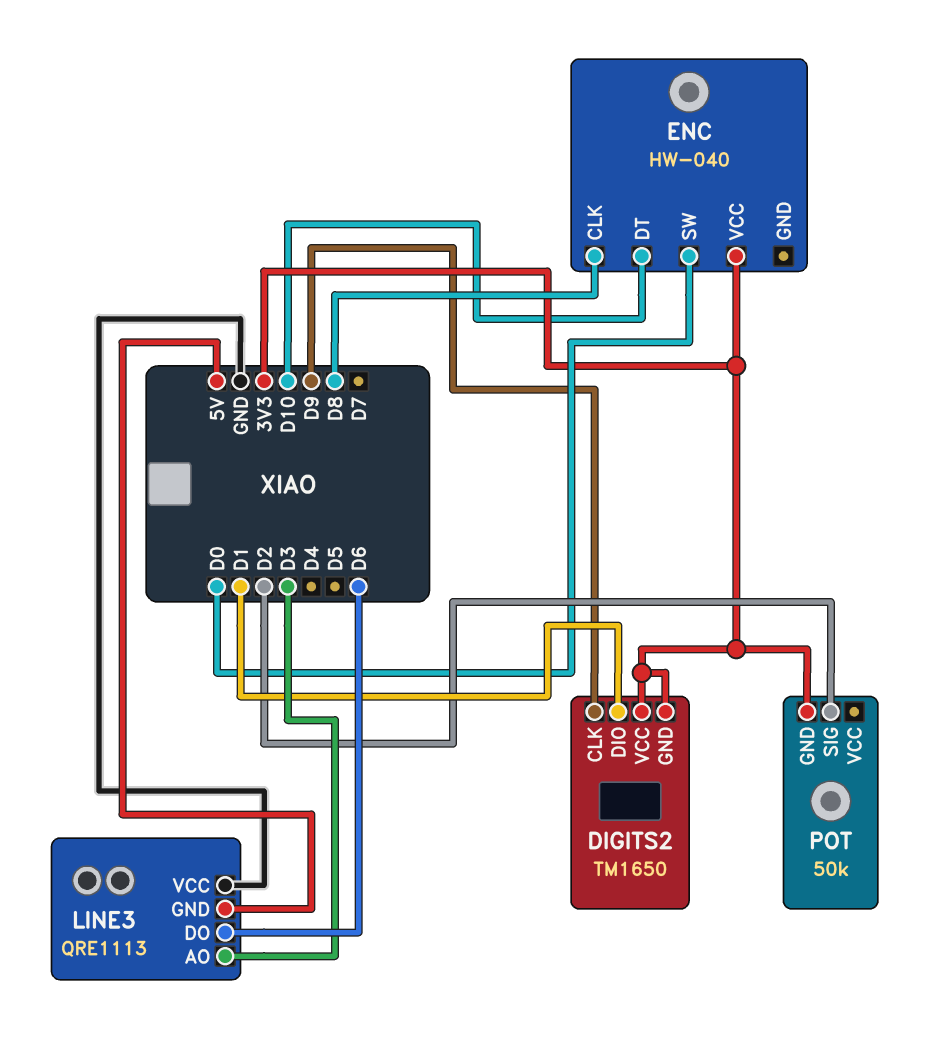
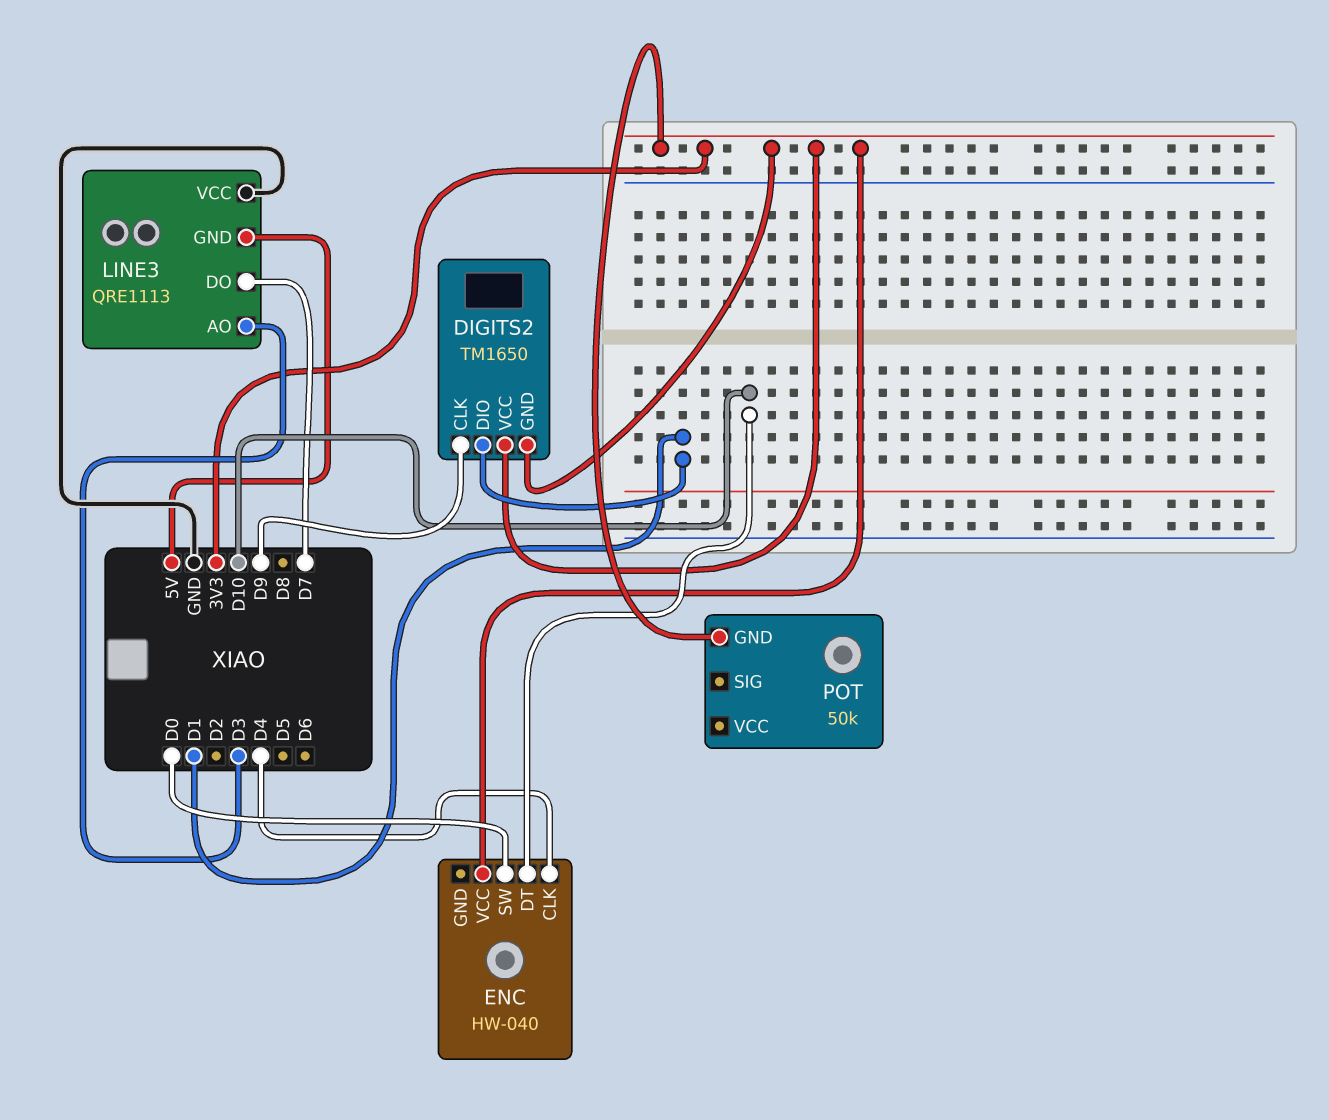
ENC pin CLK: D8 -> D4
LINE3 pin DO: D6 -> D7
POT pin SIG: D2 -> none

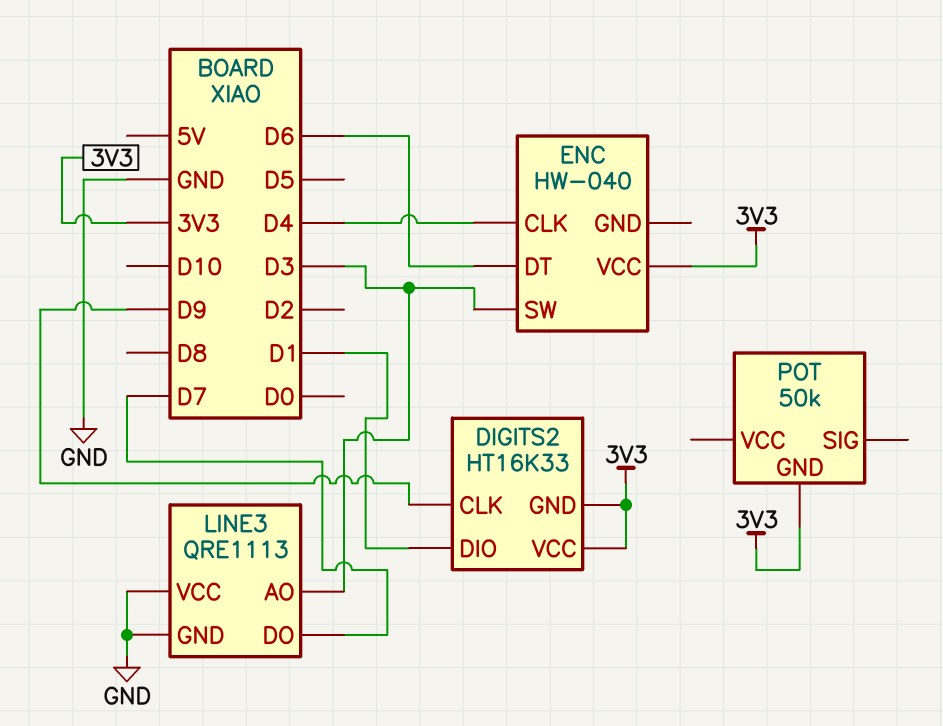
DIGITS2: TM1650 -> HT16K33
ENC pin DT: D10 -> D6
ENC pin SW: D0 -> D3
LINE3 pin GND: 5V -> GND

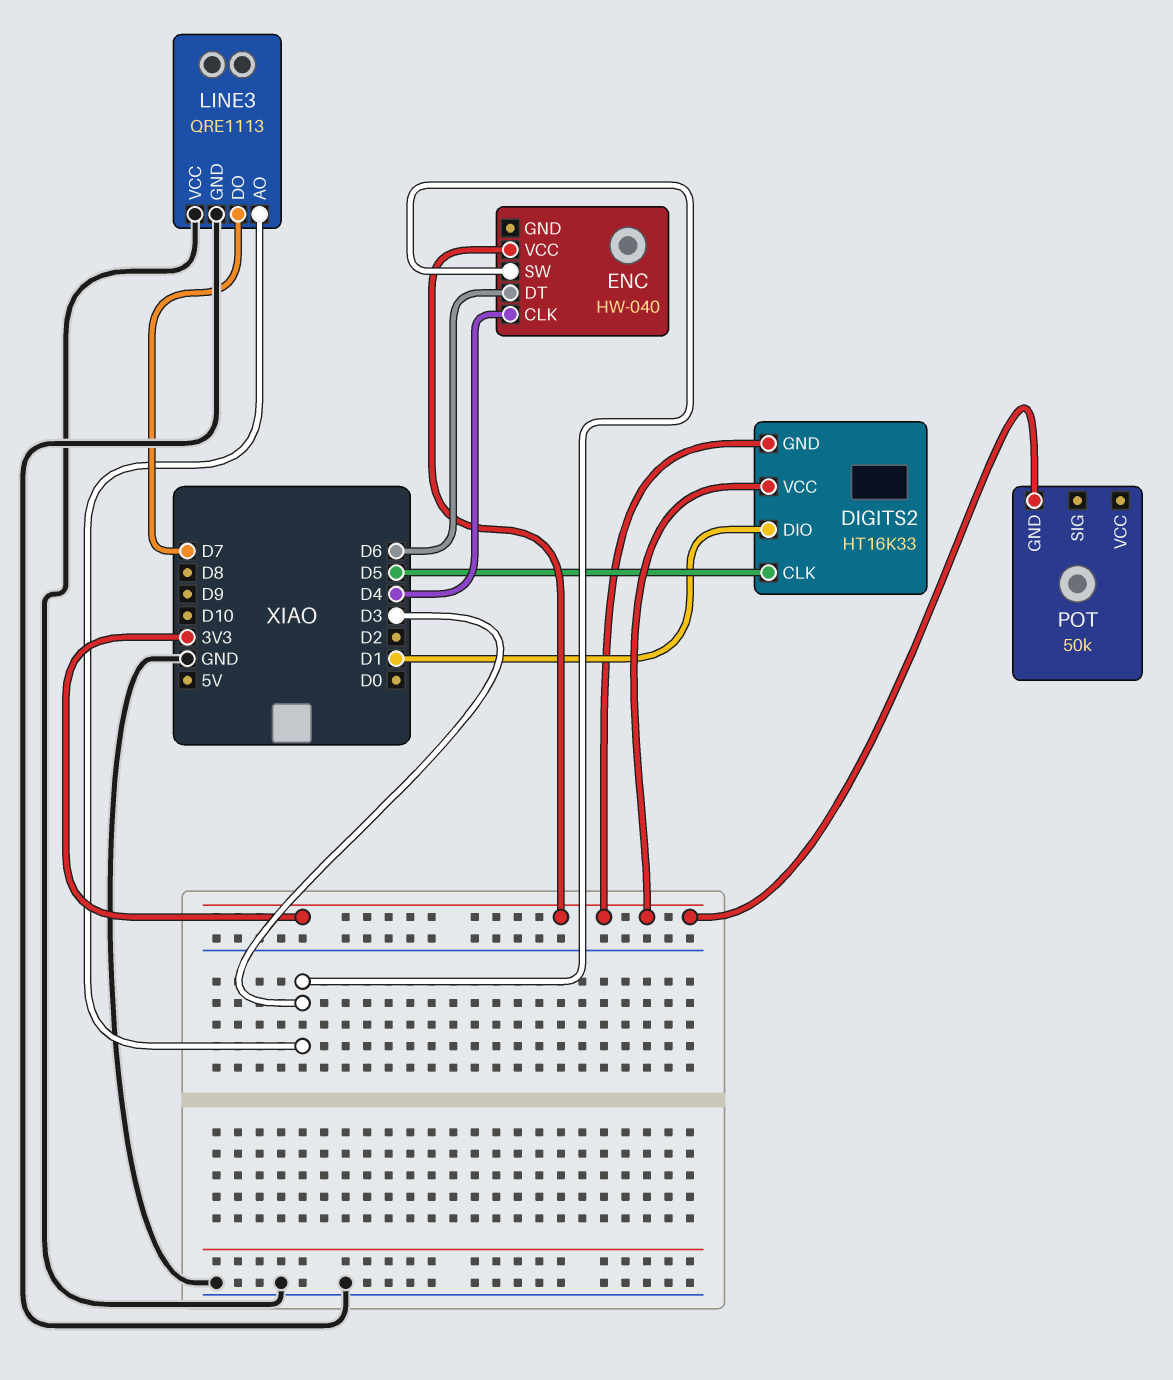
DIGITS2 pin CLK: D9 -> D5

